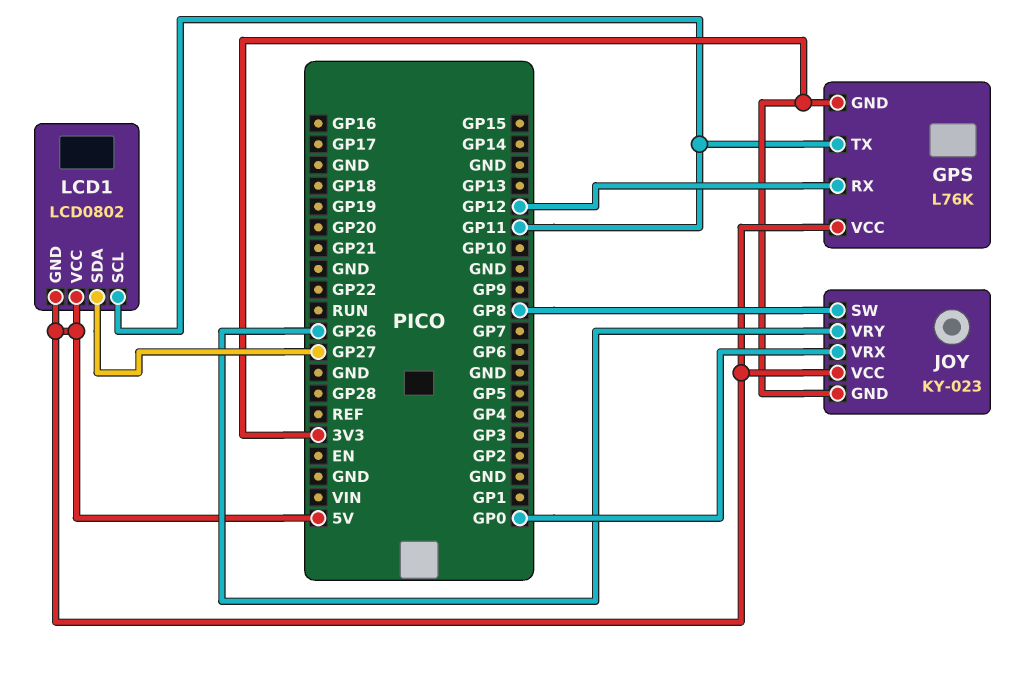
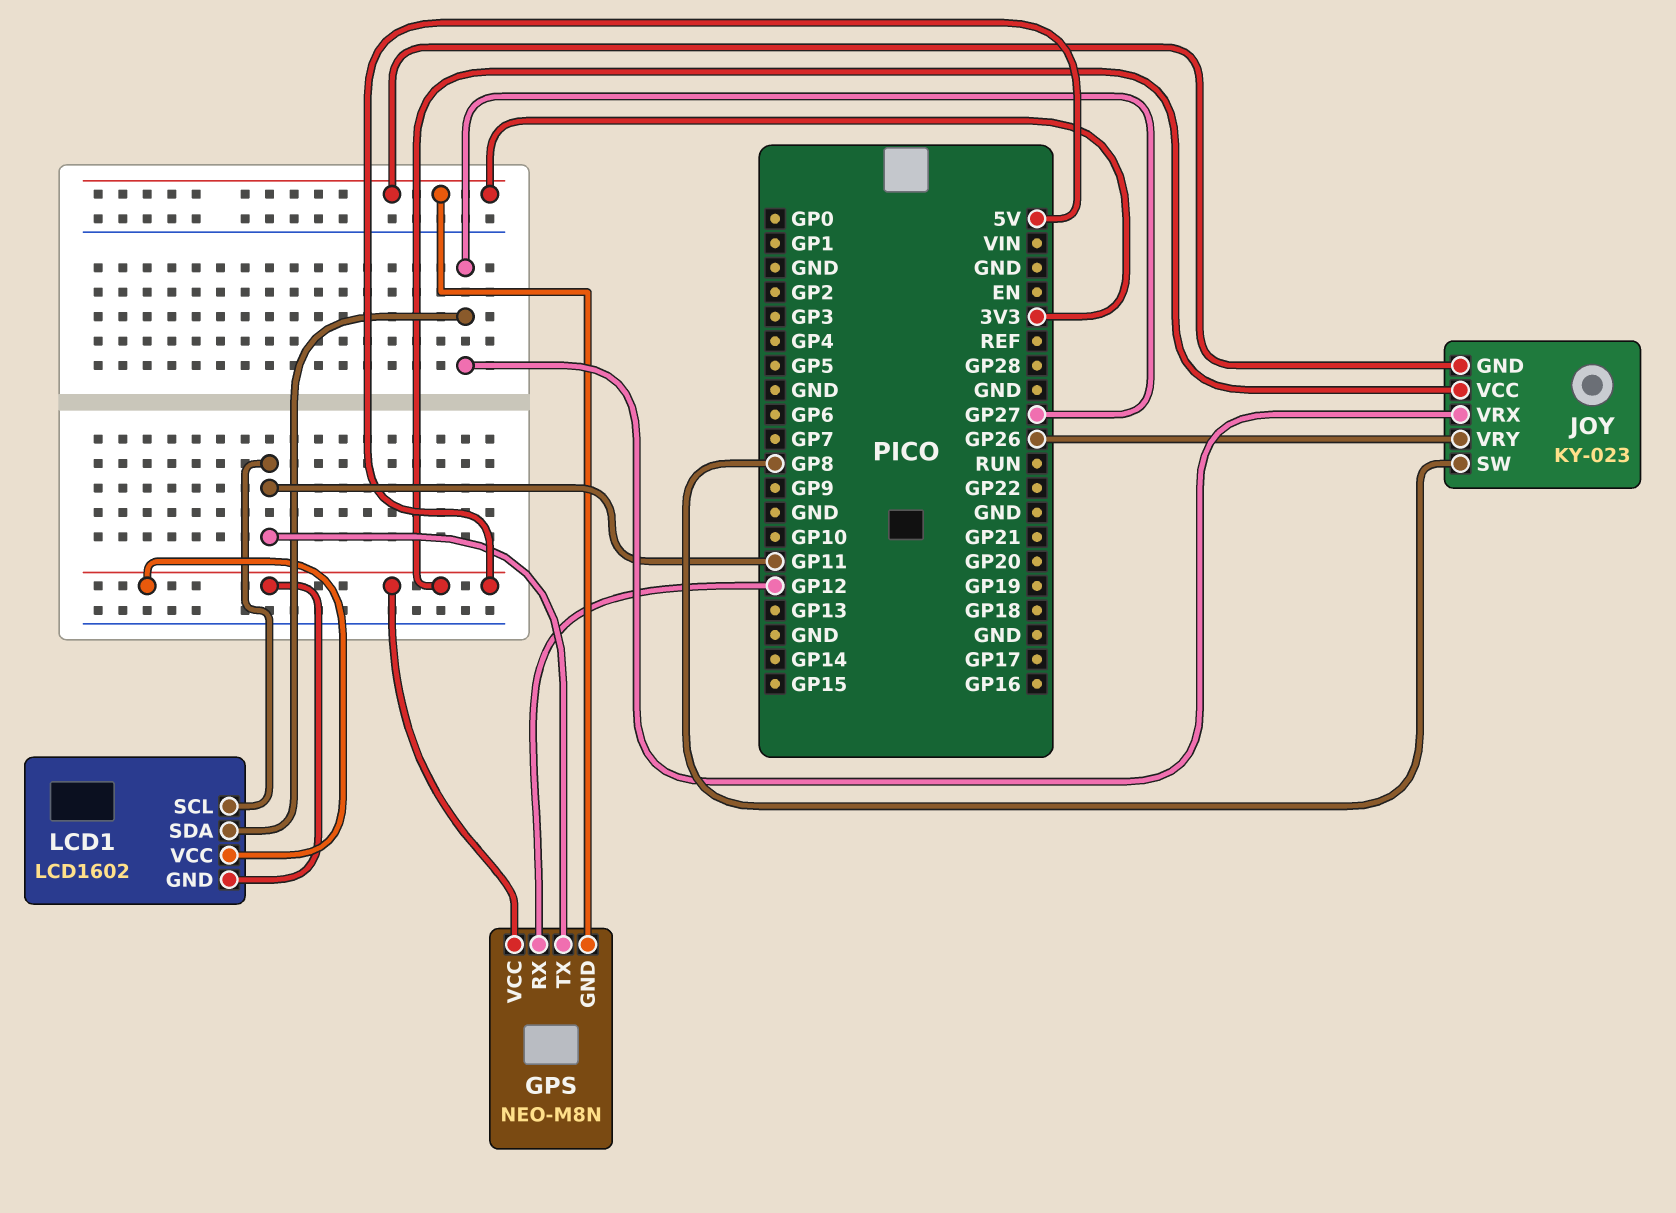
GPS: L76K -> NEO-M8N
JOY pin VRX: GP0 -> GP27
LCD1: LCD0802 -> LCD1602

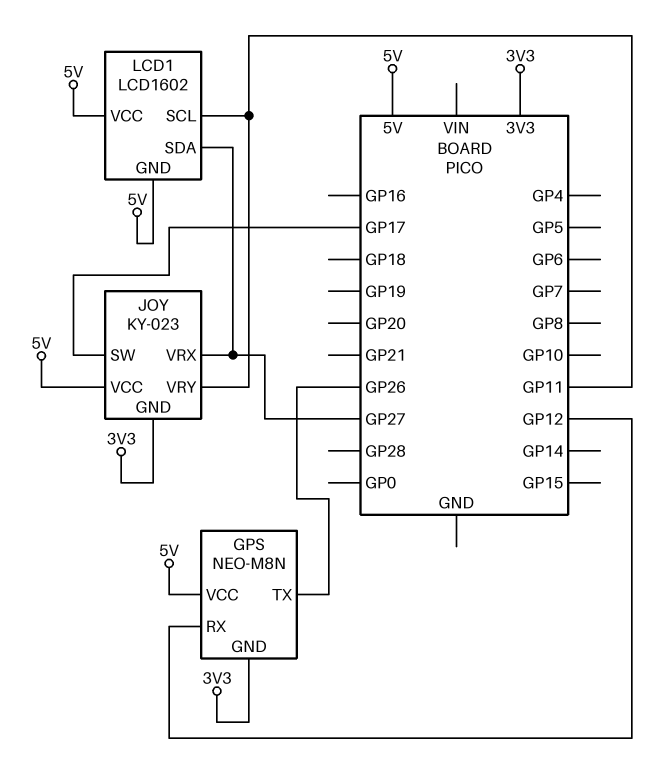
GPS pin TX: GP11 -> GP26
JOY pin SW: GP8 -> GP17
JOY pin VRY: GP26 -> GP11

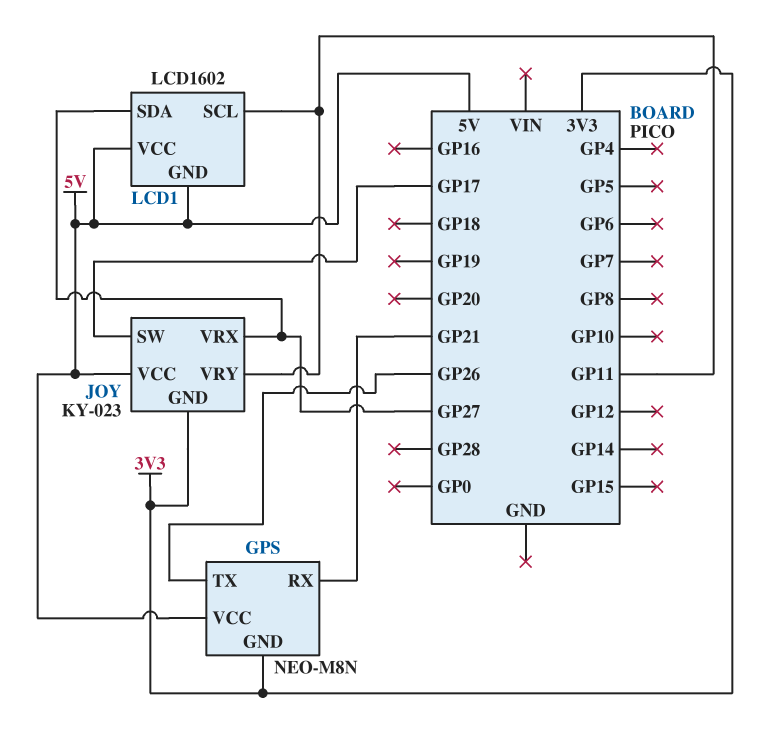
GPS pin RX: GP12 -> GP21

